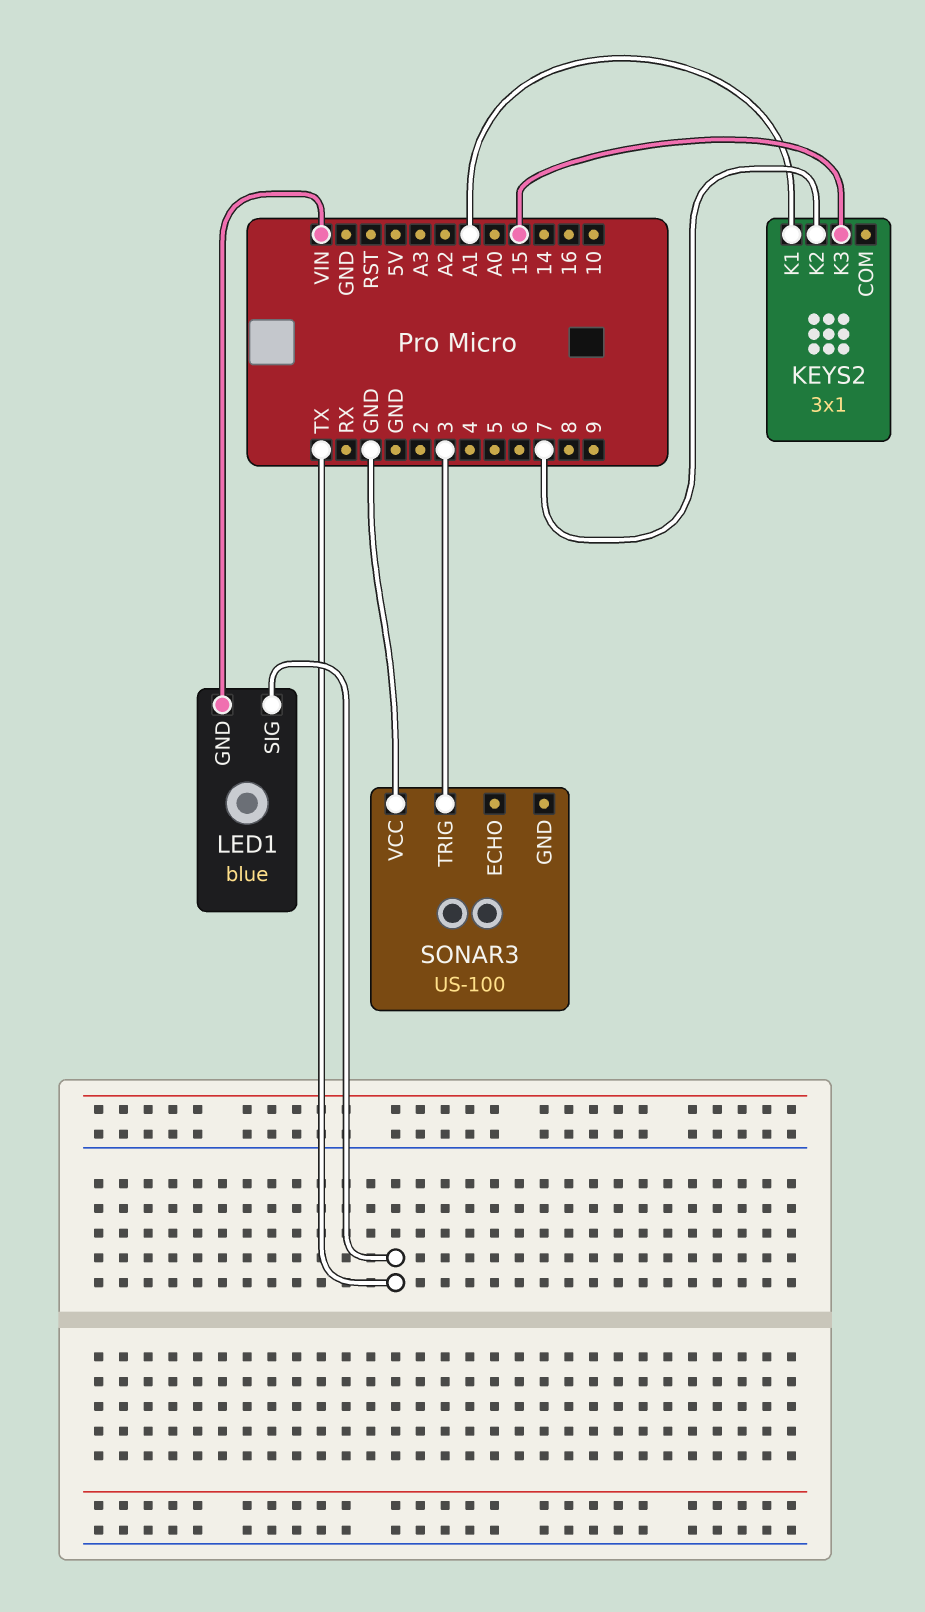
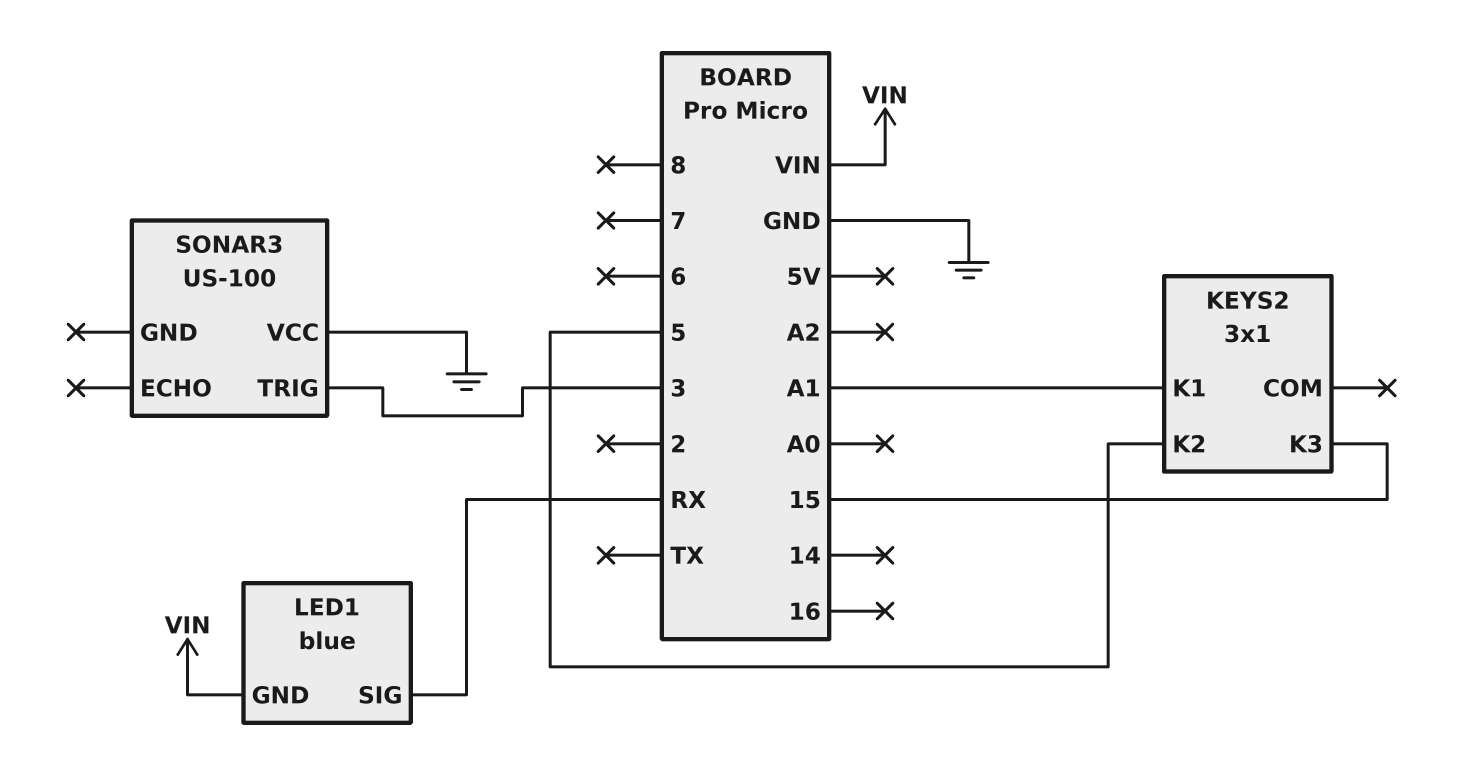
KEYS2 pin K2: 7 -> 5
LED1 pin SIG: TX -> RX

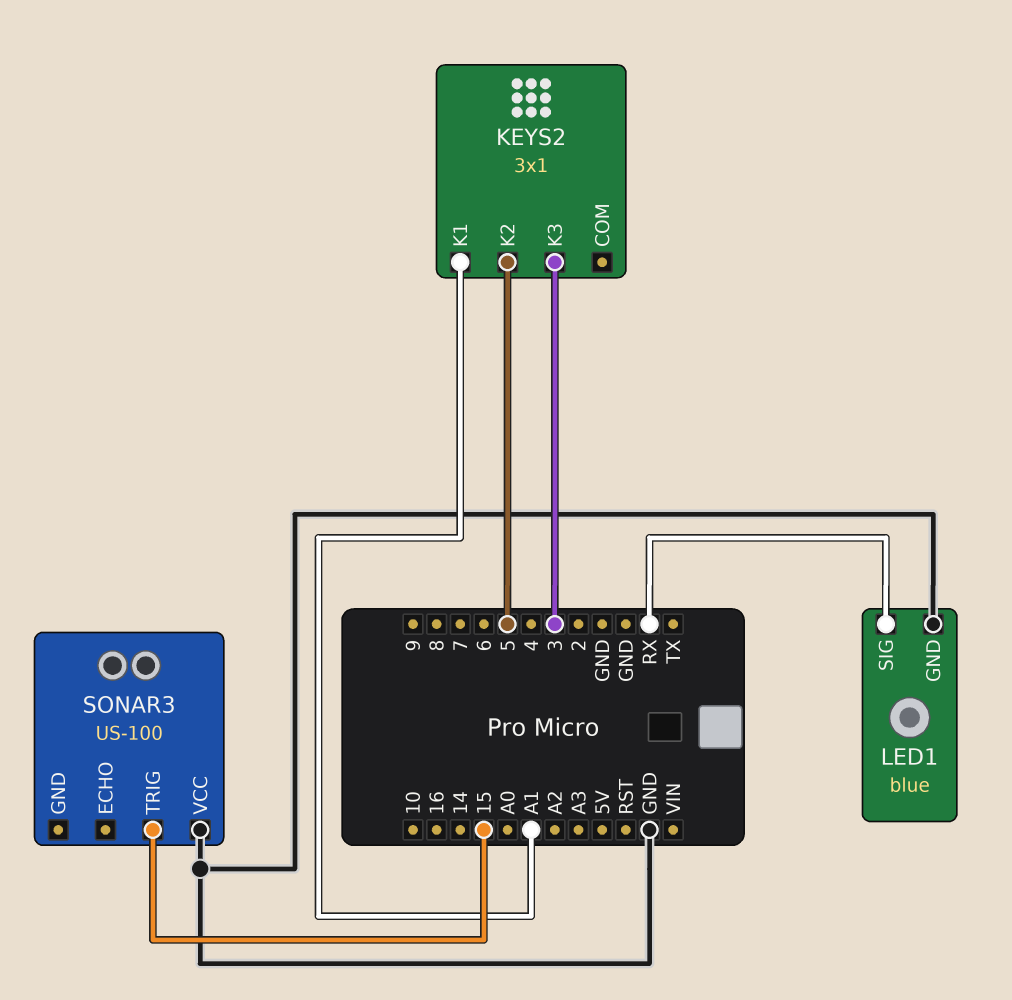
KEYS2 pin K3: 15 -> 3
LED1 pin GND: VIN -> GND
SONAR3 pin TRIG: 3 -> 15

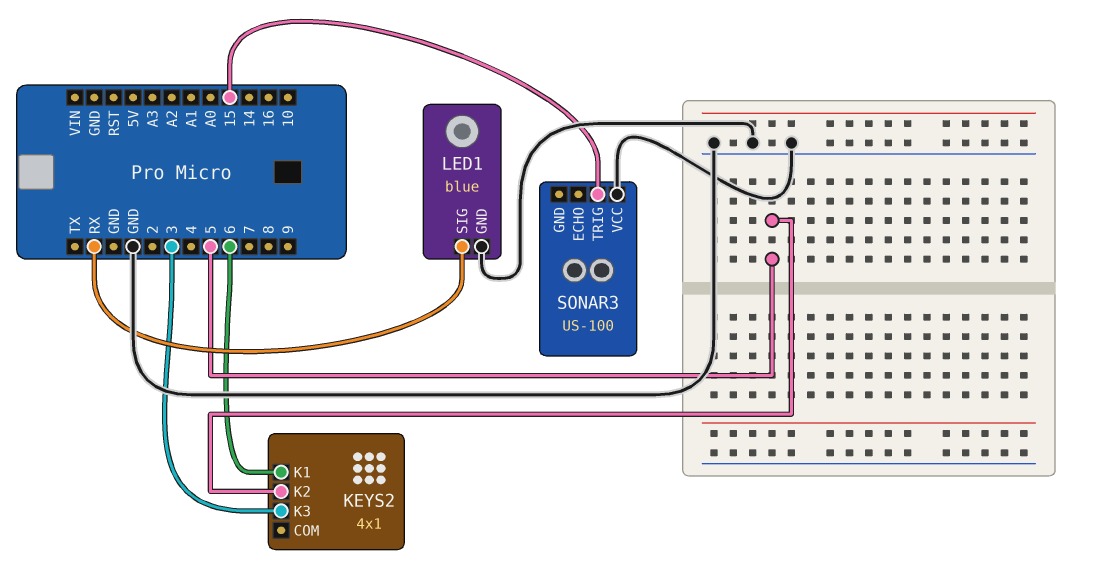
KEYS2: 3x1 -> 4x1
KEYS2 pin K1: A1 -> 6

